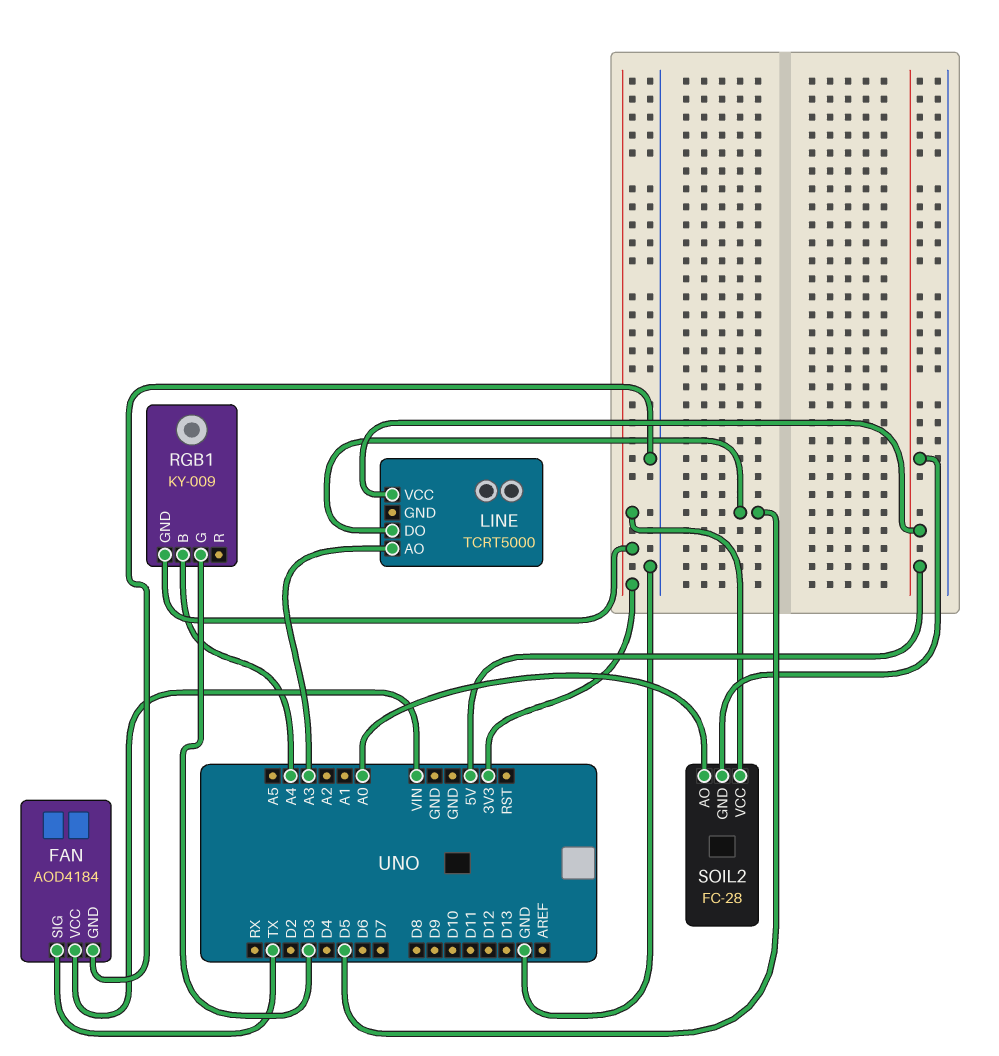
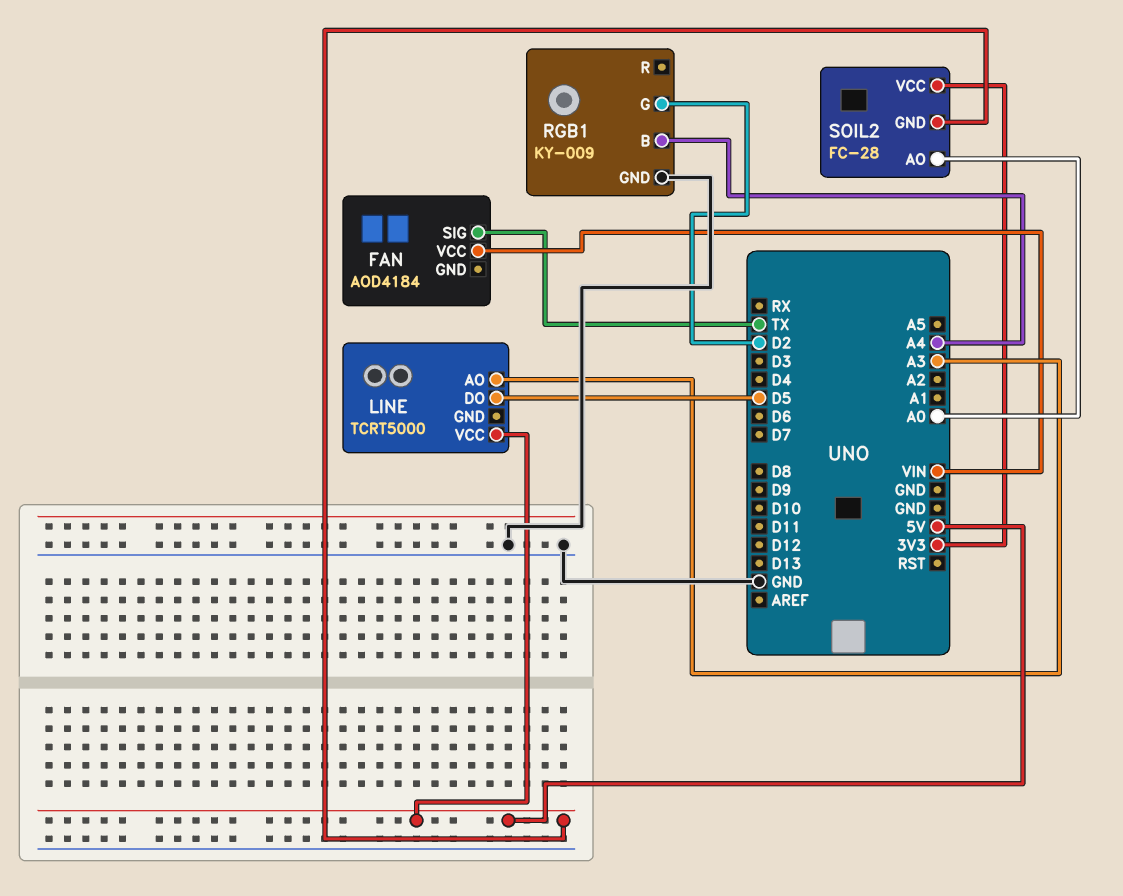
FAN pin GND: GND -> none
RGB1 pin G: D3 -> D2
RGB1 pin GND: 3V3 -> GND

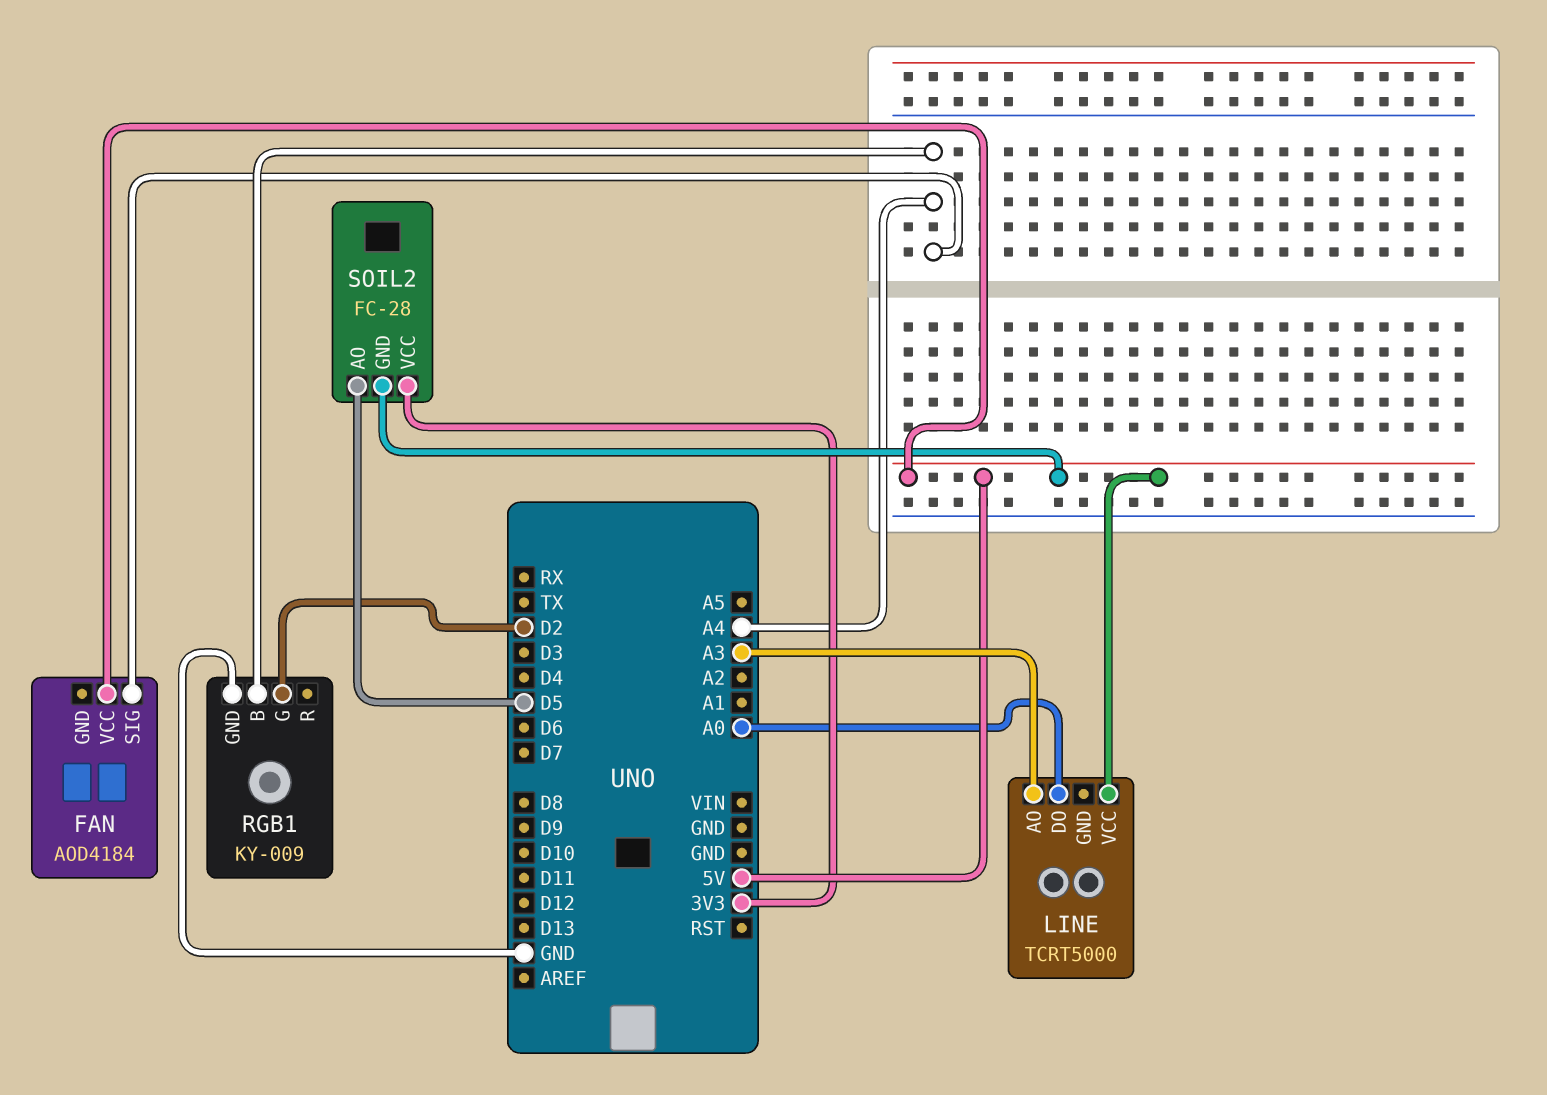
FAN pin SIG: TX -> A4
FAN pin VCC: VIN -> 5V
LINE pin DO: D5 -> A0
SOIL2 pin AO: A0 -> D5

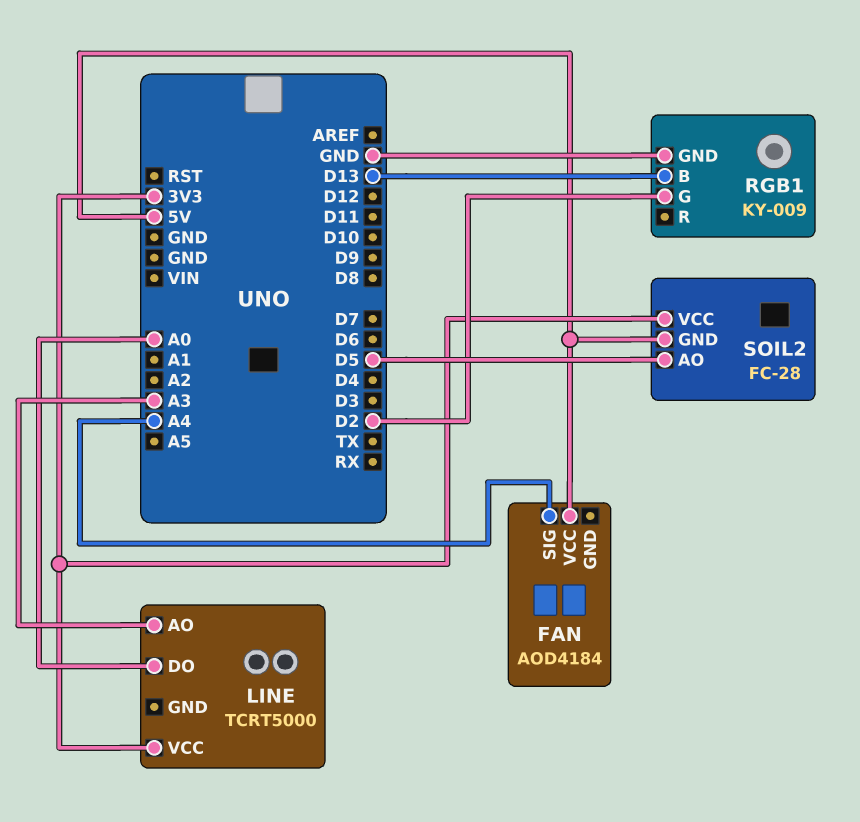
LINE pin VCC: 5V -> 3V3
RGB1 pin B: A4 -> D13

